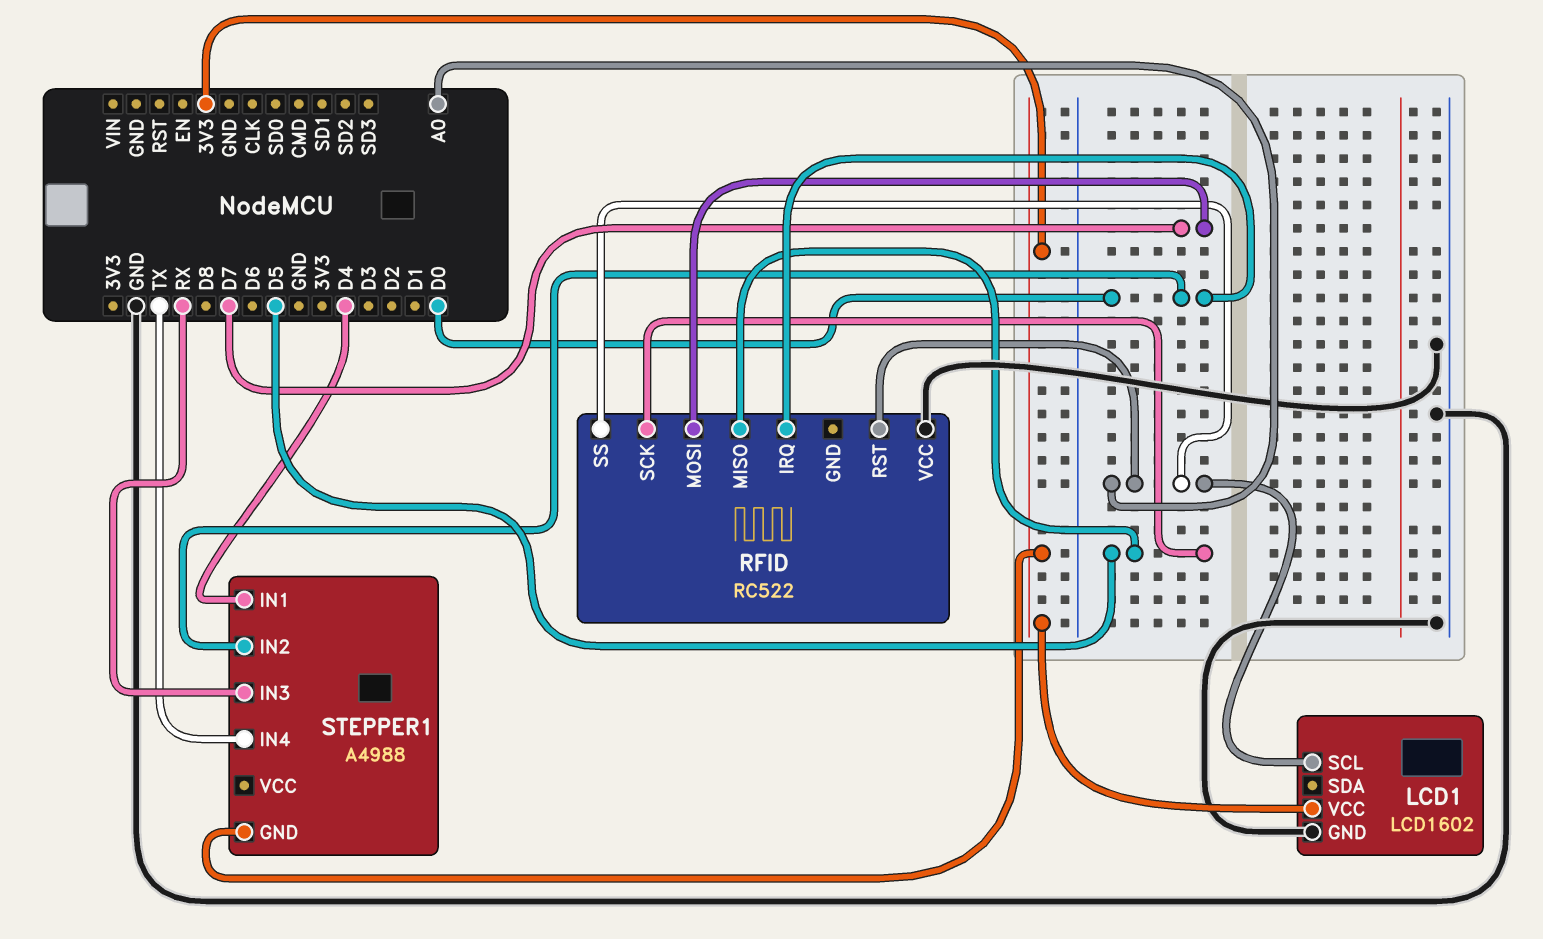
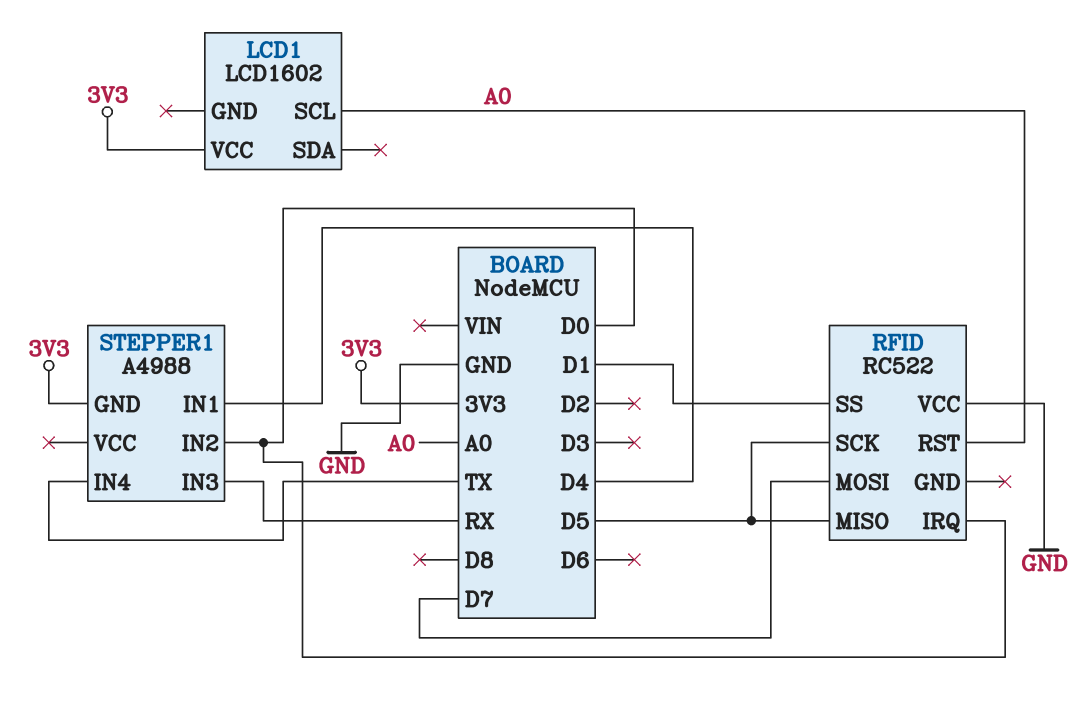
LCD1 pin GND: GND -> none
RFID pin SS: A0 -> D1

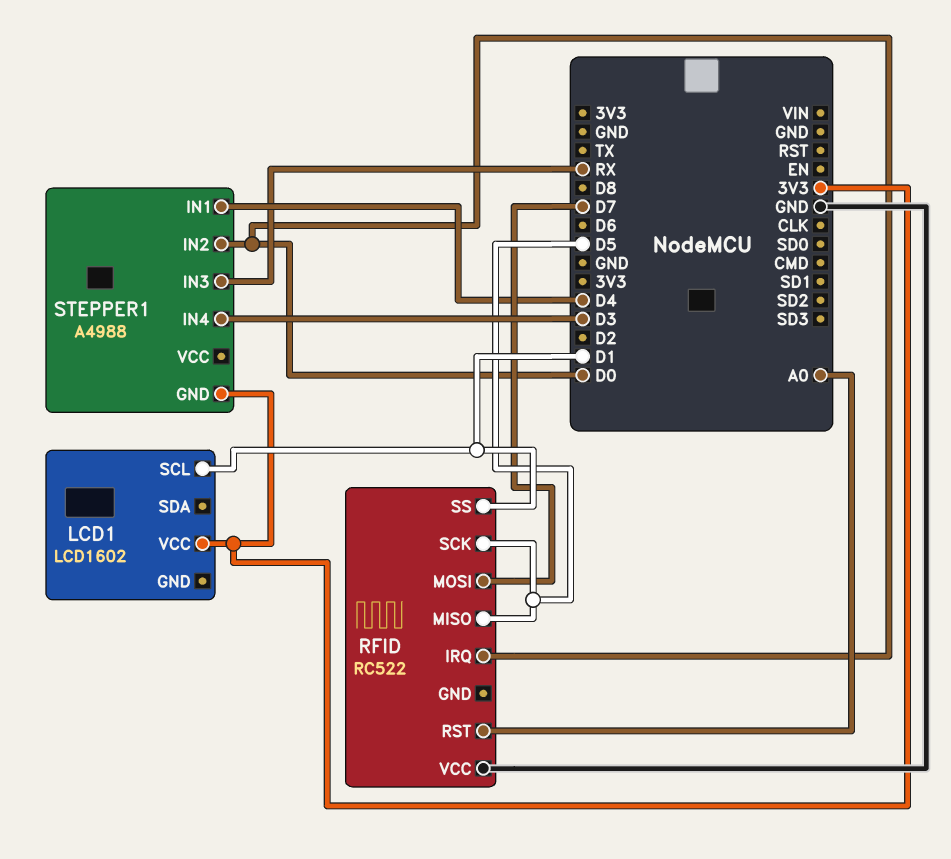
LCD1 pin SCL: A0 -> D1
STEPPER1 pin IN4: TX -> D3

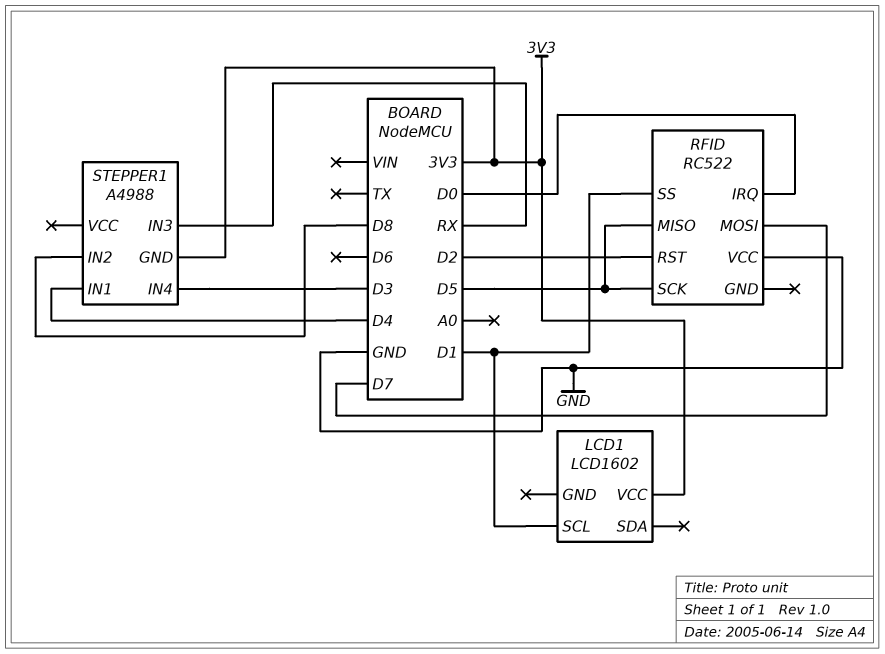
RFID pin RST: A0 -> D2
STEPPER1 pin IN2: D0 -> D8

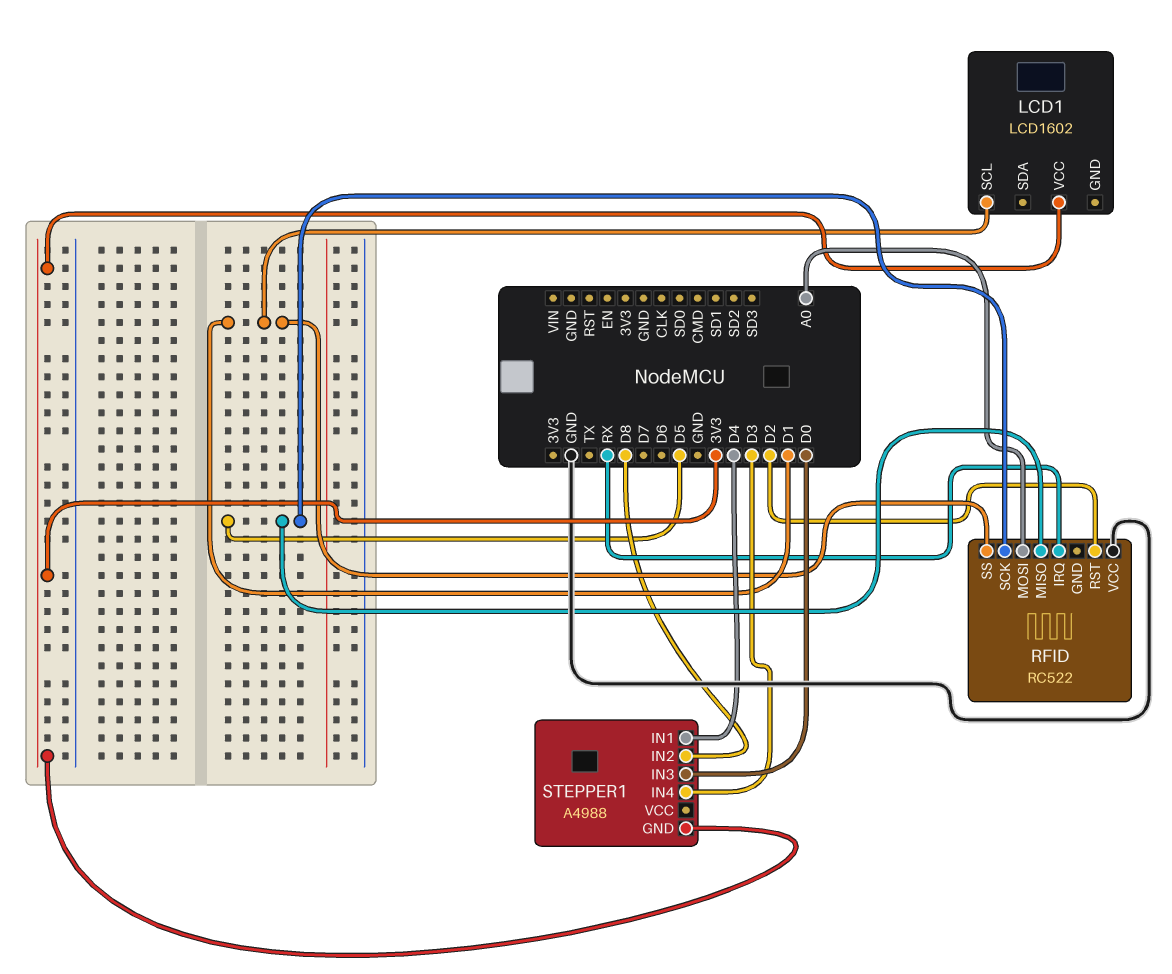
RFID pin IRQ: D0 -> RX
RFID pin MOSI: D7 -> A0
STEPPER1 pin IN3: RX -> D0

